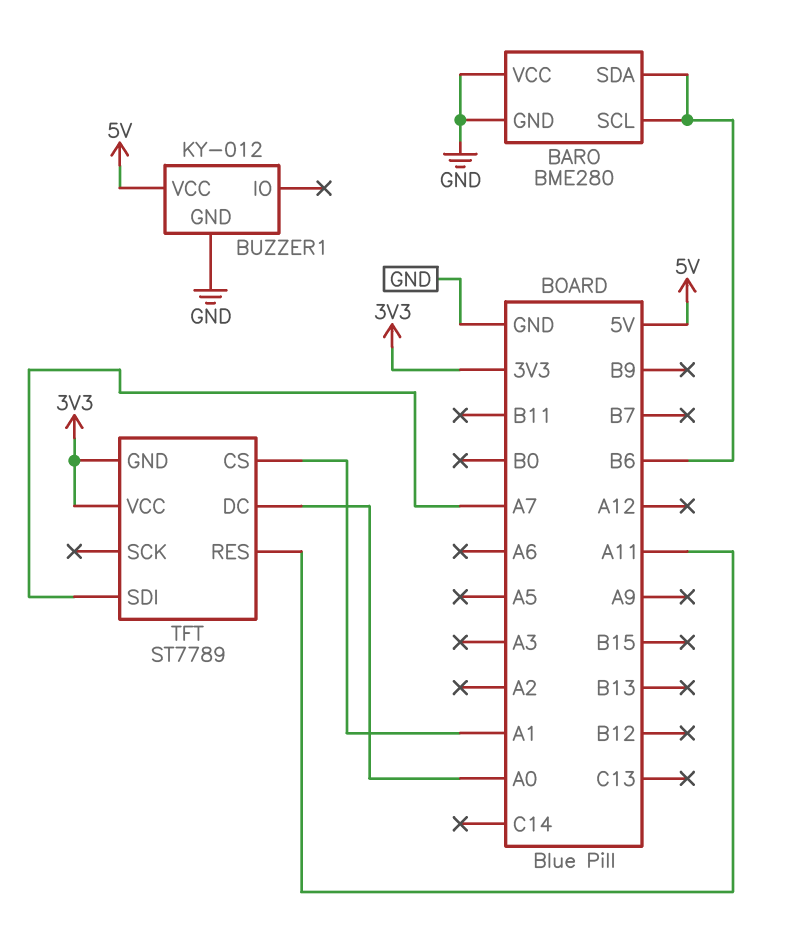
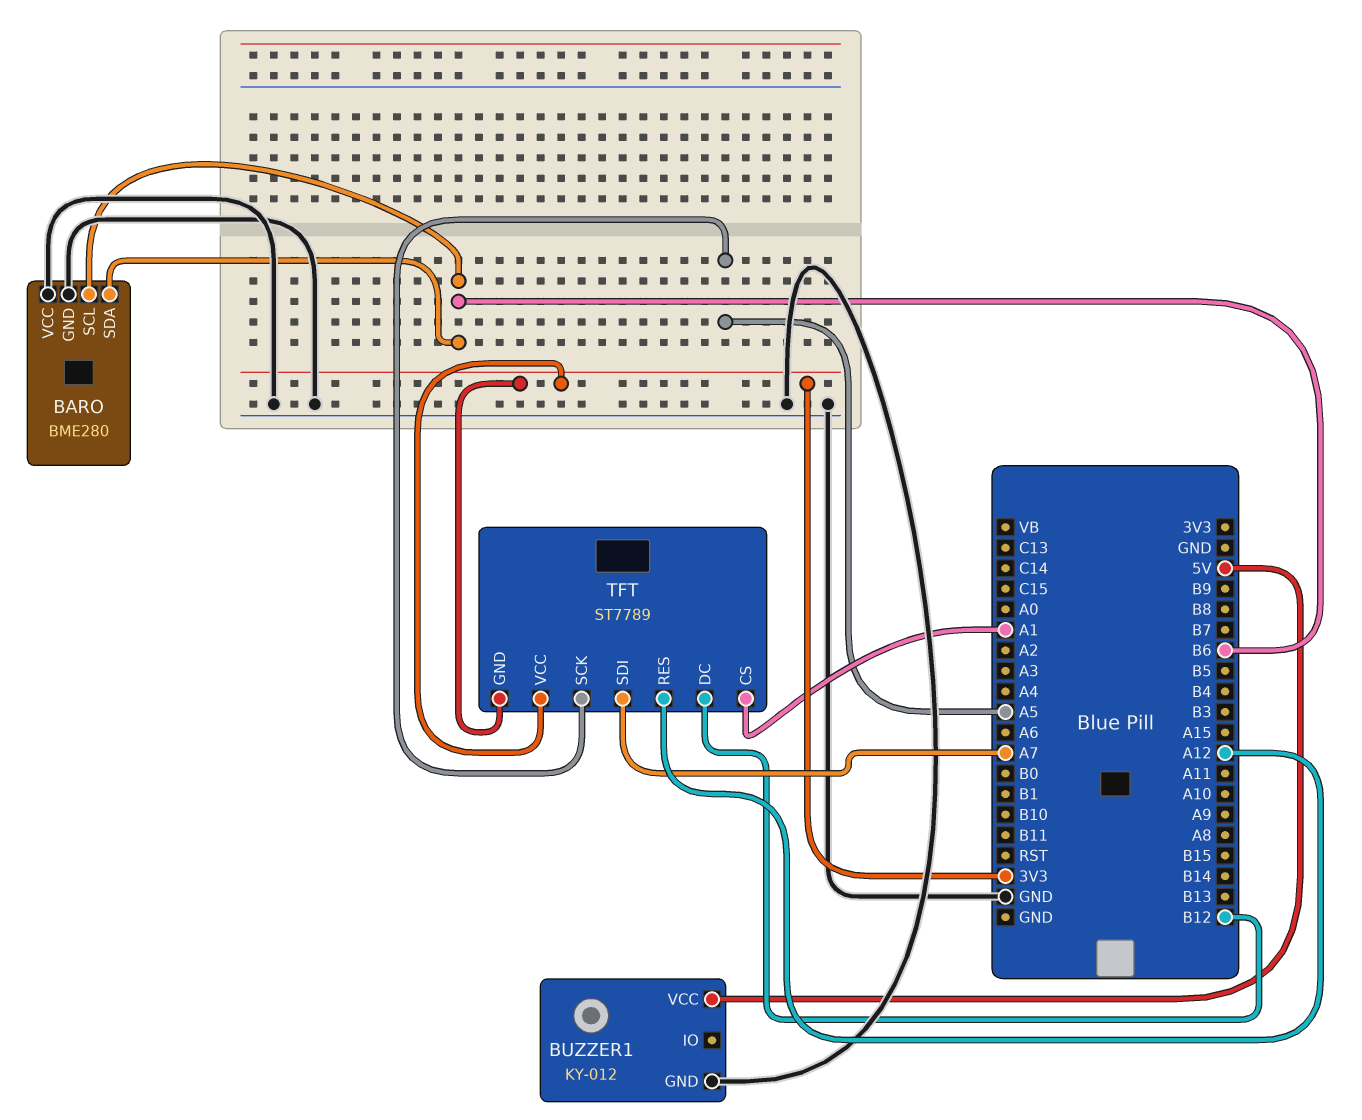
TFT pin DC: A0 -> B12
TFT pin RES: A11 -> A12
TFT pin SCK: none -> A5

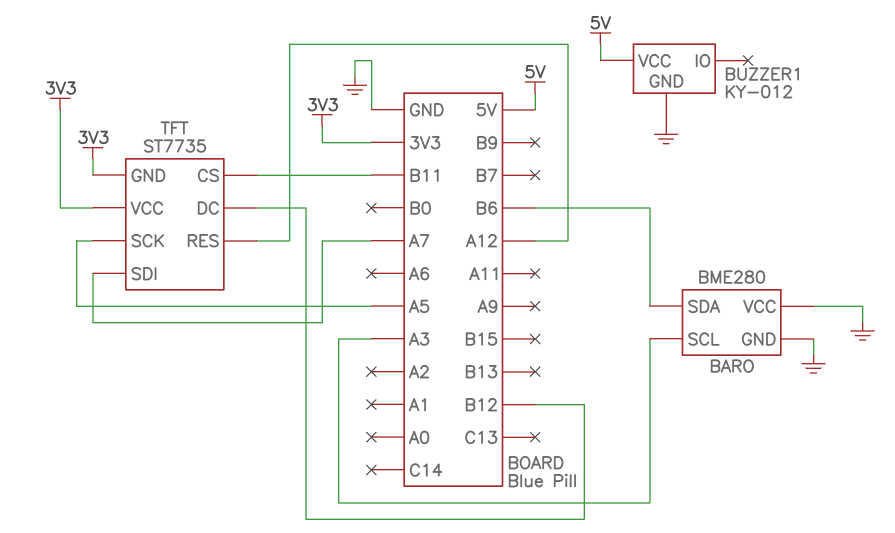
BARO pin SCL: B6 -> A3
TFT: ST7789 -> ST7735
TFT pin CS: A1 -> B11

